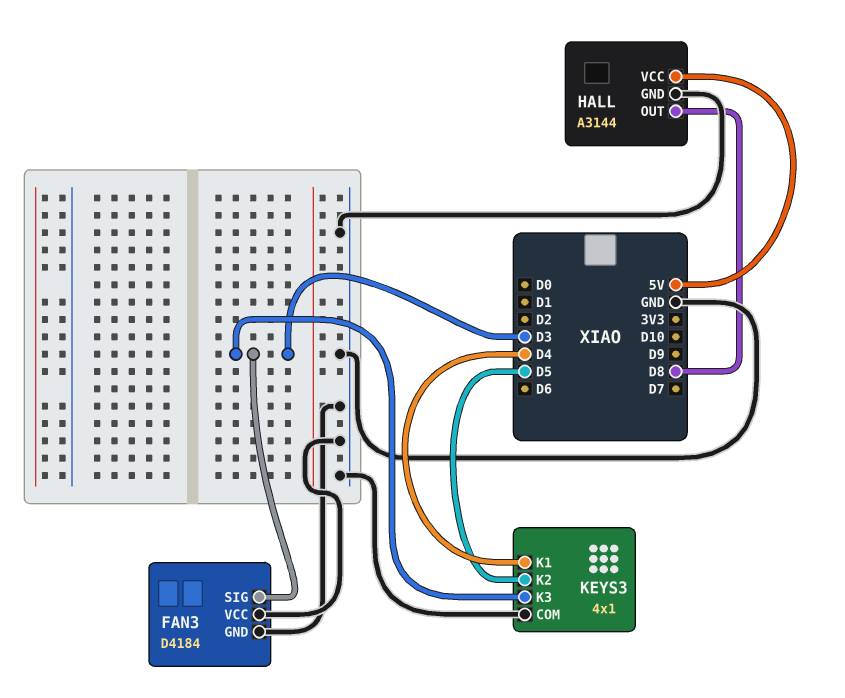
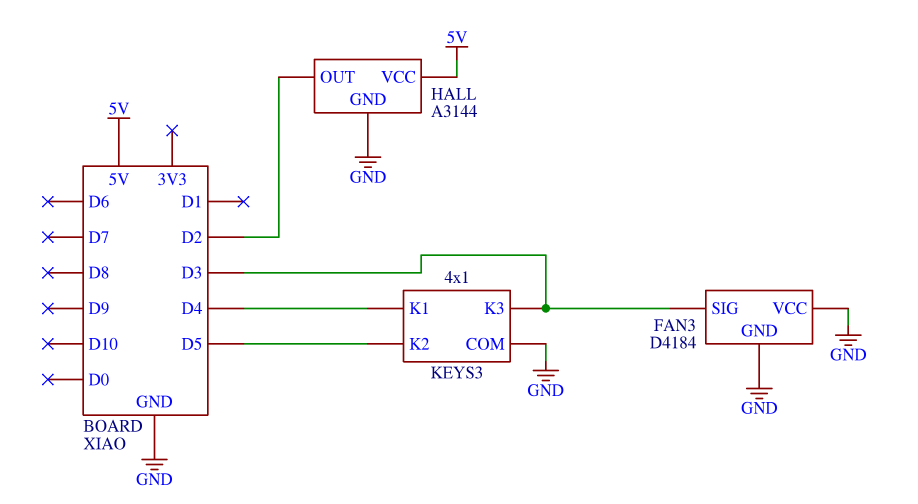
HALL pin OUT: D8 -> D2

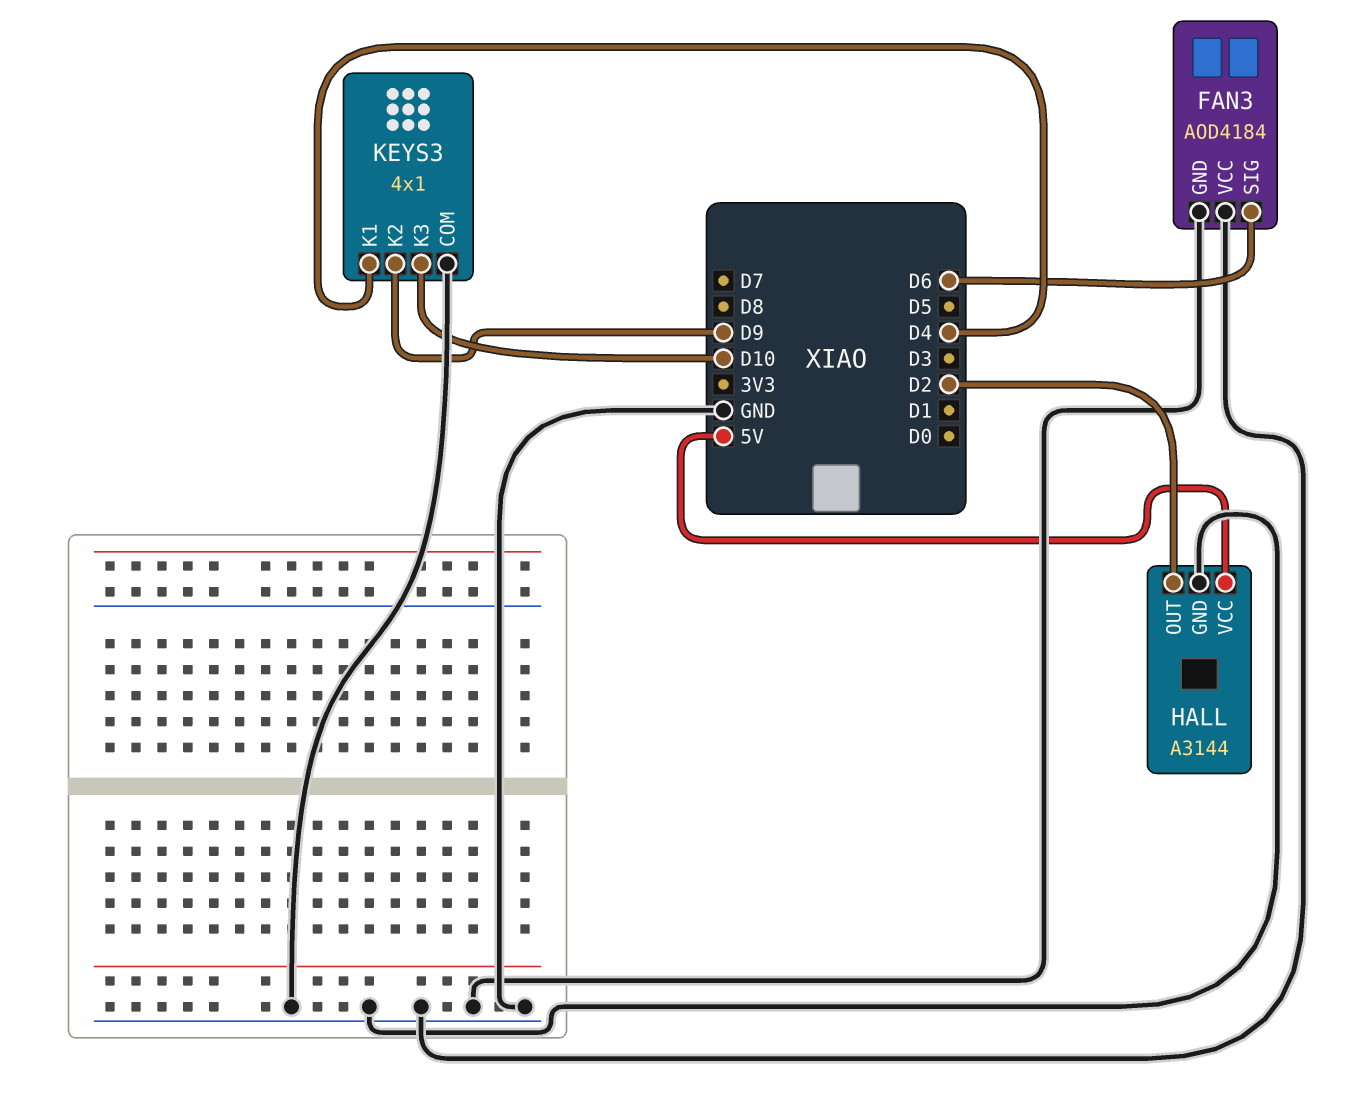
FAN3: D4184 -> AOD4184
FAN3 pin SIG: D3 -> D6
KEYS3 pin K2: D5 -> D9
KEYS3 pin K3: D3 -> D10

